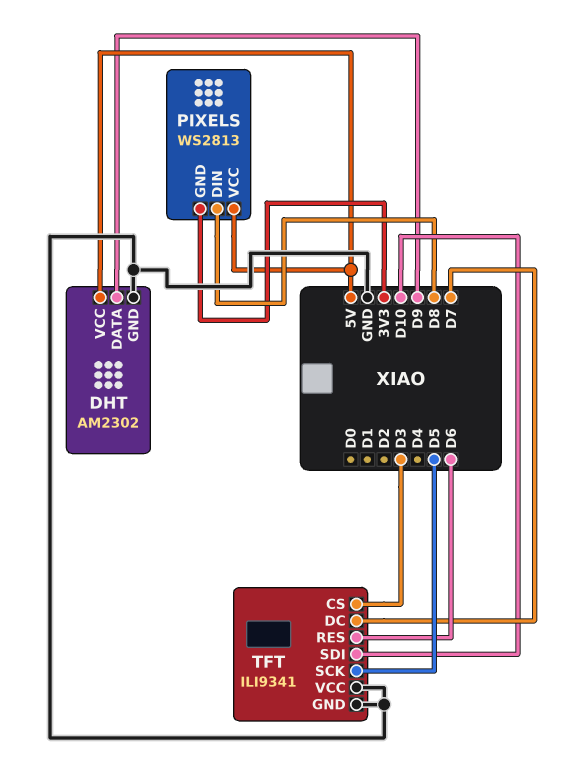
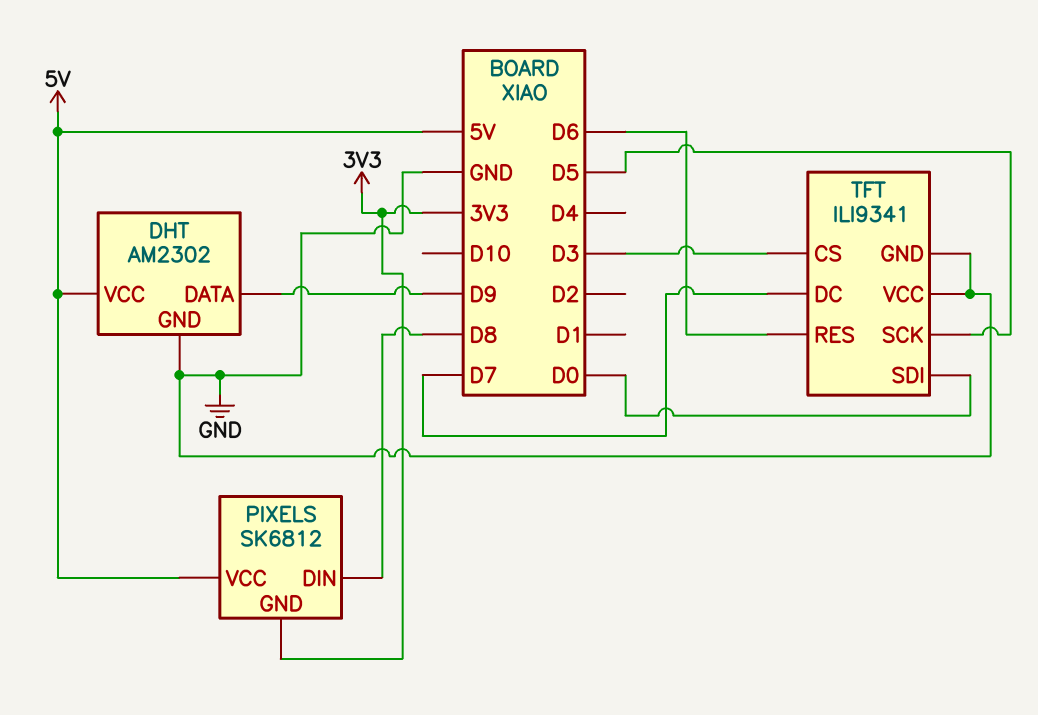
PIXELS: WS2813 -> SK6812
TFT pin SDI: D10 -> D0

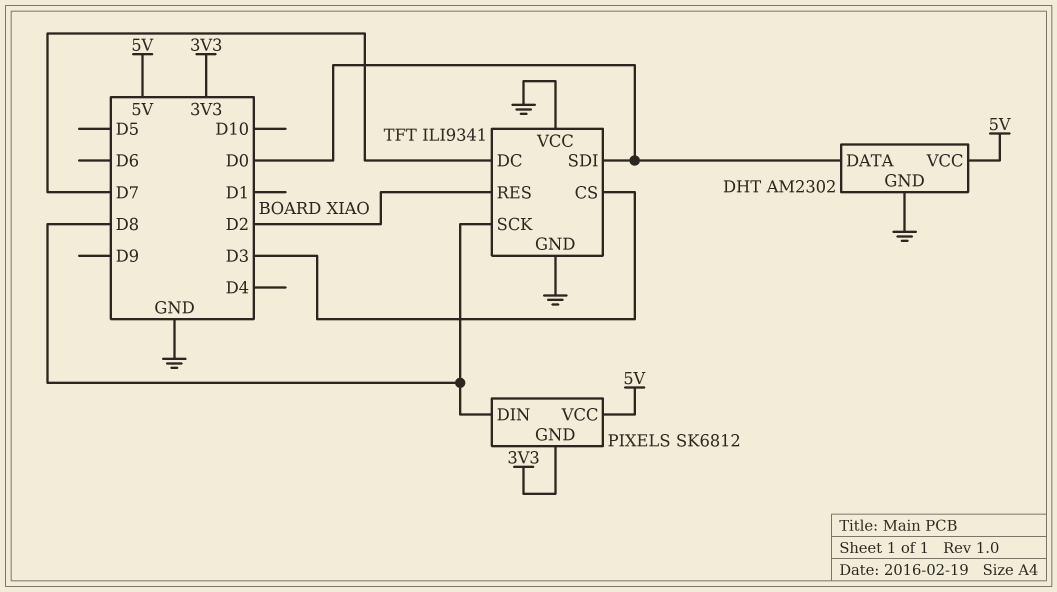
DHT pin DATA: D9 -> D0
TFT pin RES: D6 -> D2
TFT pin SCK: D5 -> D8

